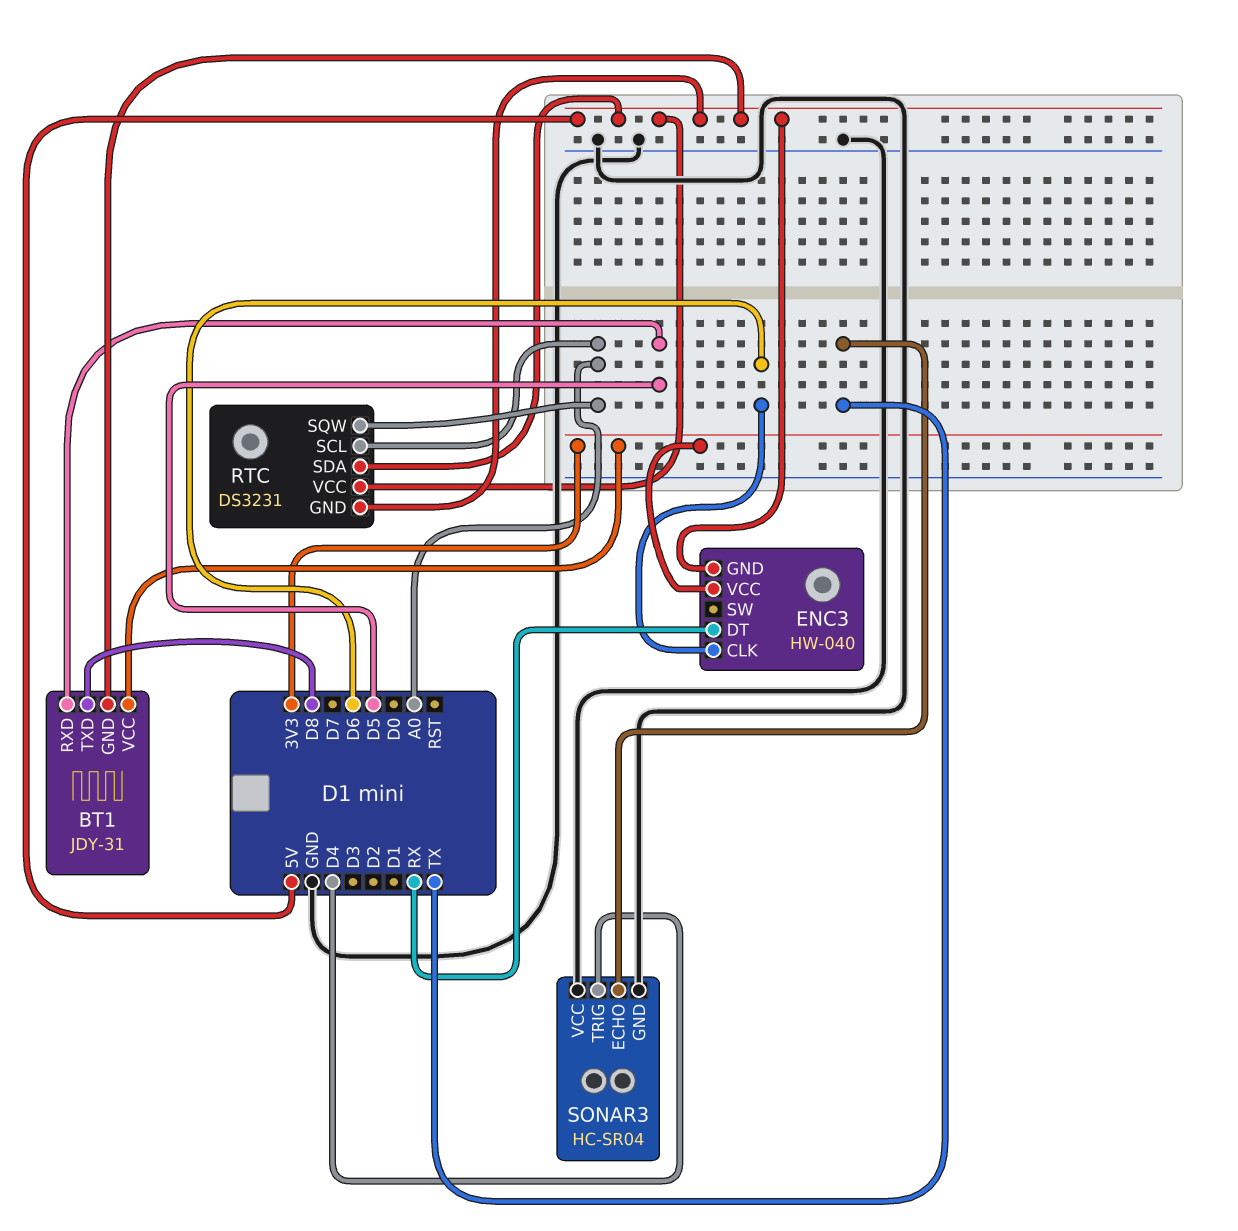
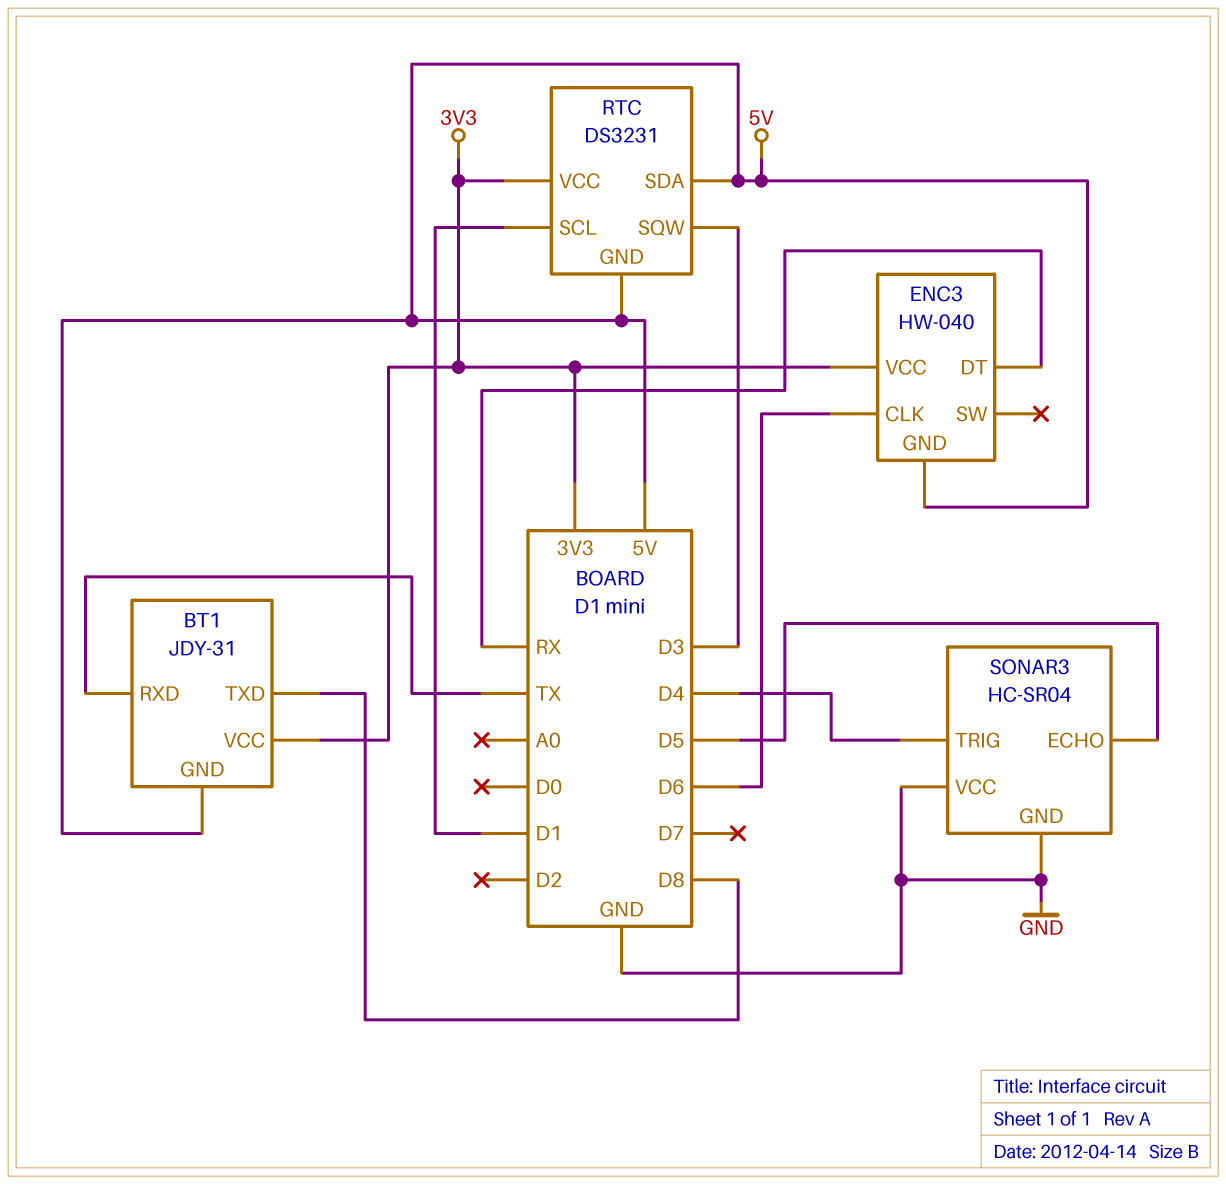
BT1 pin RXD: D5 -> TX
RTC pin SCL: A0 -> D1
RTC pin SQW: A0 -> D3
RTC pin VCC: 5V -> 3V3
SONAR3 pin ECHO: TX -> D5

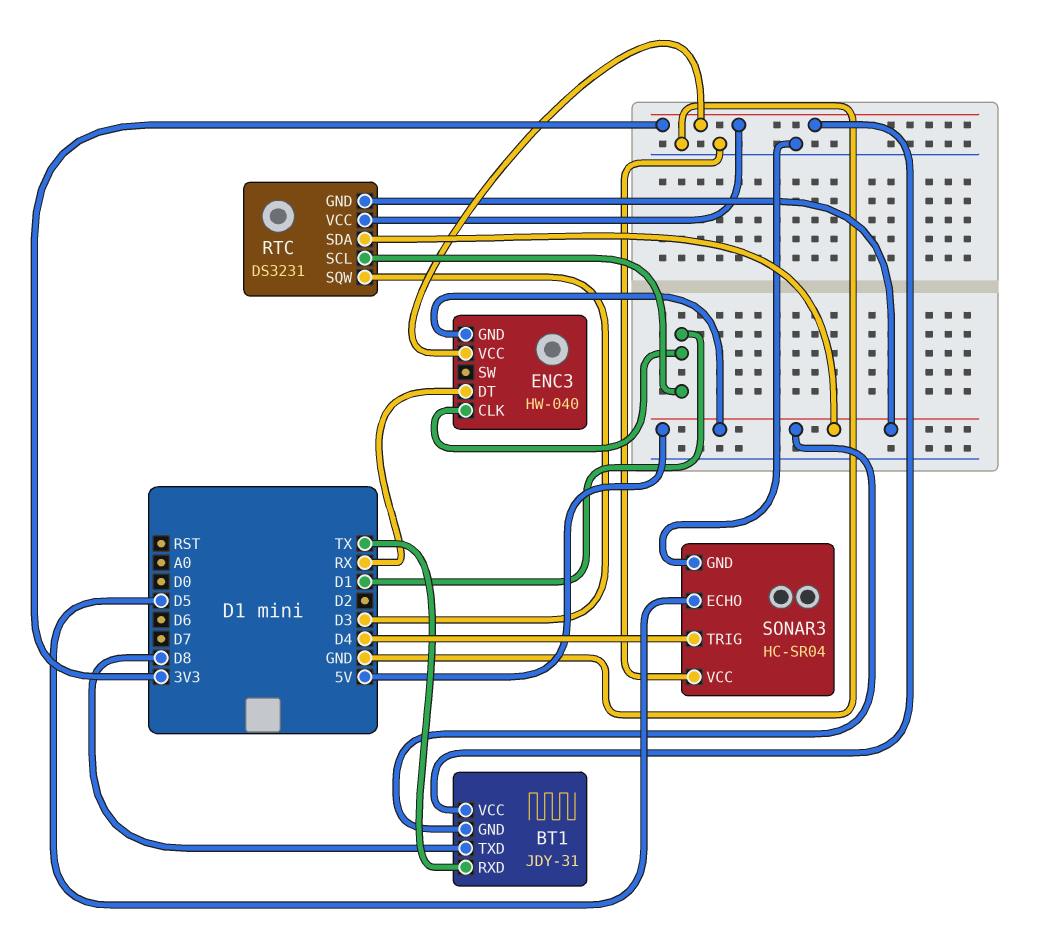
ENC3 pin CLK: D6 -> D1

